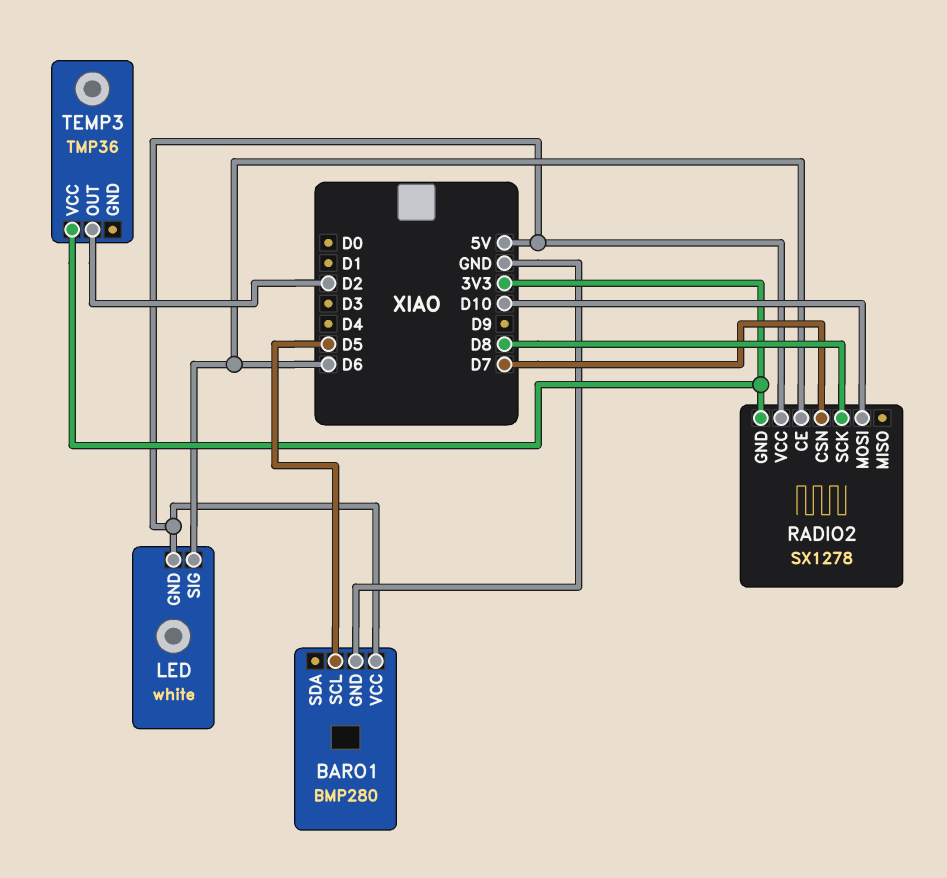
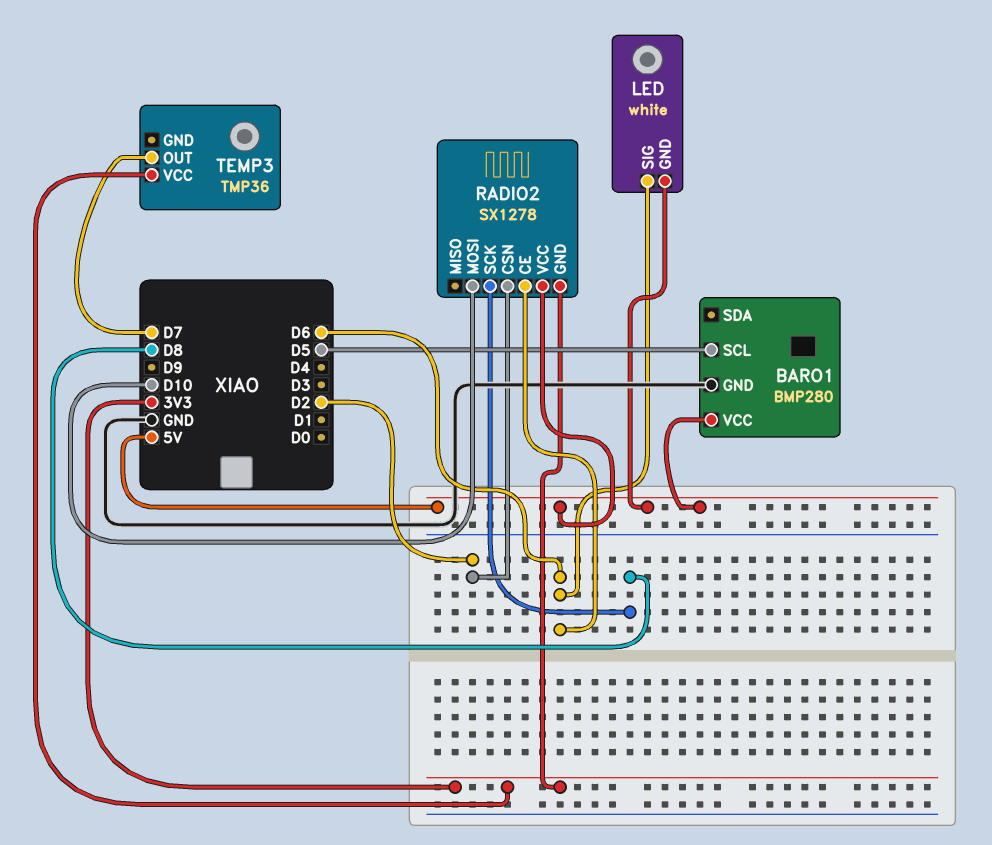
RADIO2 pin CSN: D7 -> D2
TEMP3 pin OUT: D2 -> D7

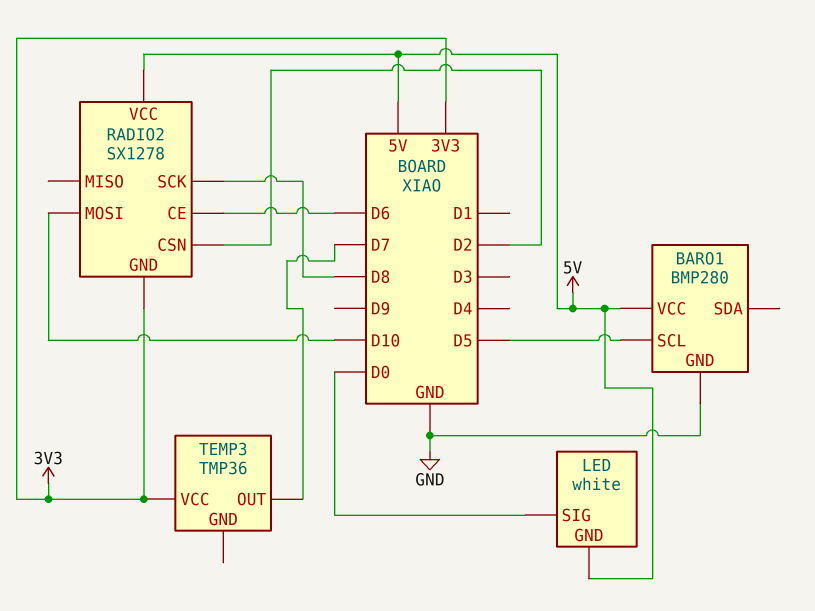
LED pin SIG: D6 -> D0

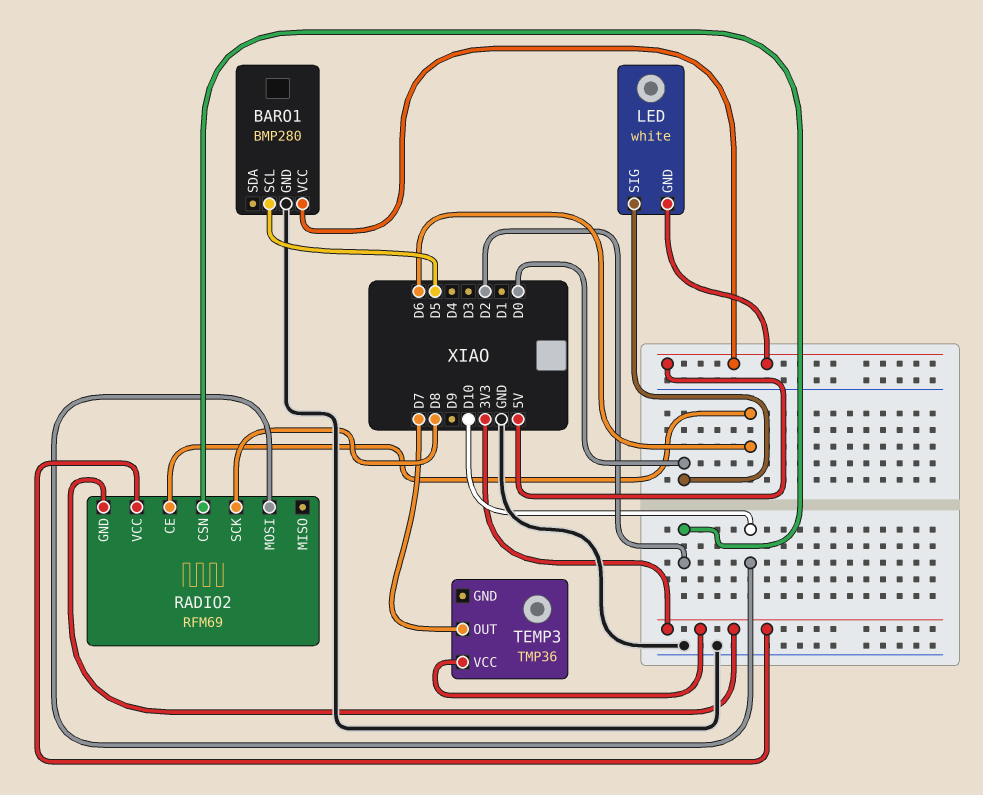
RADIO2: SX1278 -> RFM69
RADIO2 pin VCC: 5V -> 3V3

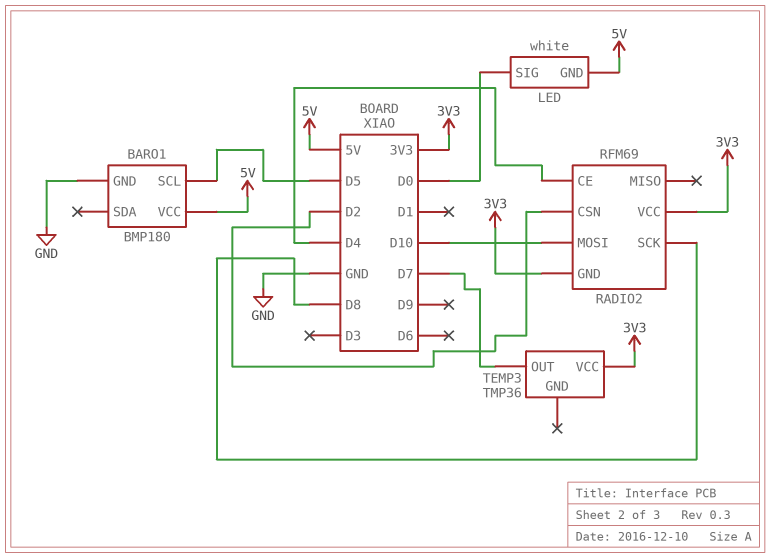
BARO1: BMP280 -> BMP180
RADIO2 pin CE: D6 -> D4

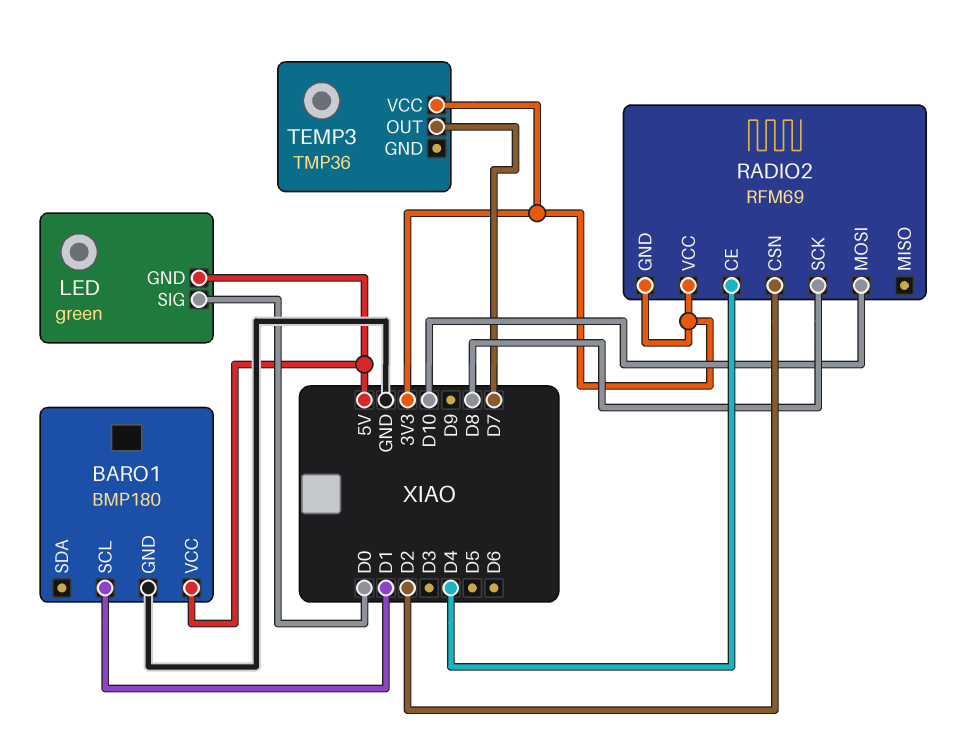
BARO1 pin SCL: D5 -> D1
LED: white -> green

